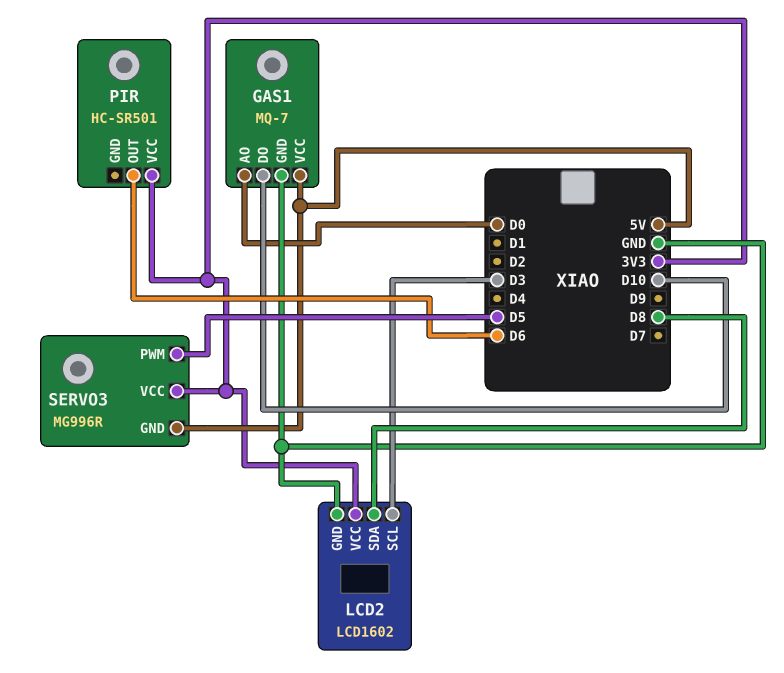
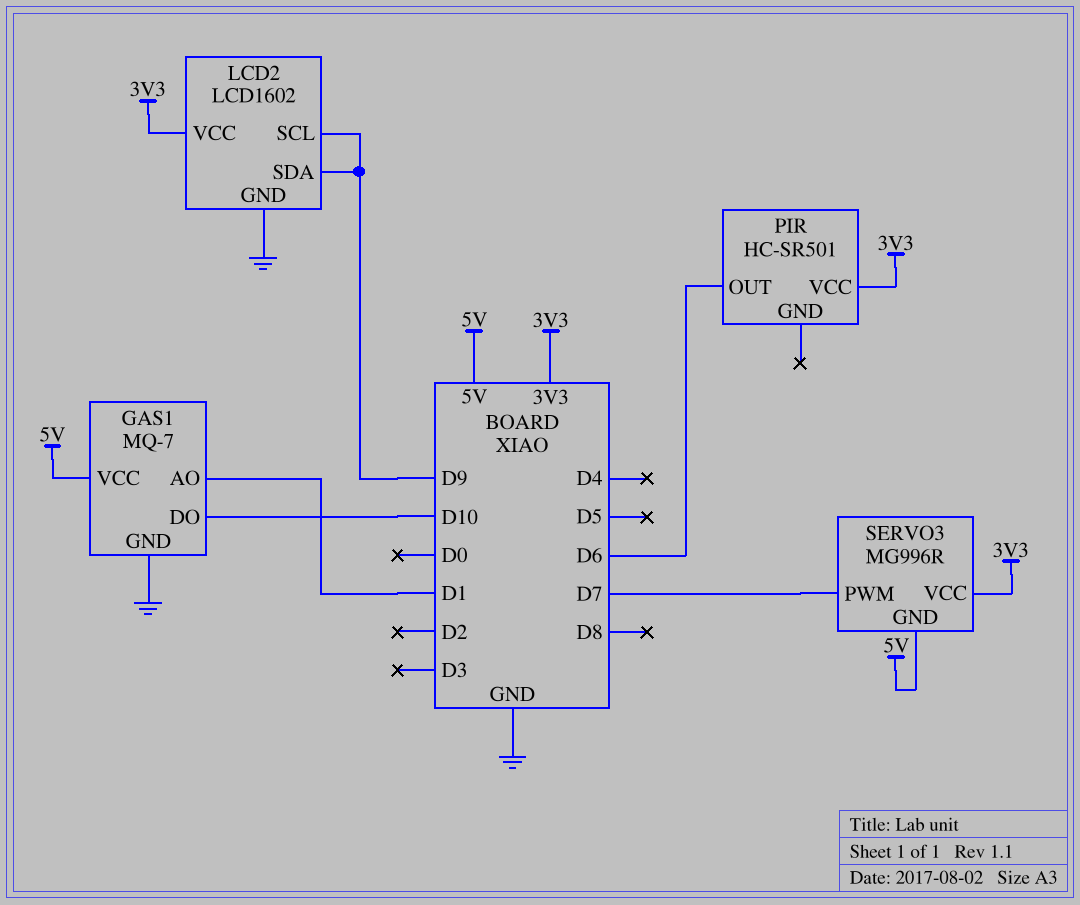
GAS1 pin AO: D0 -> D1
LCD2 pin SCL: D3 -> D9
LCD2 pin SDA: D8 -> D9
SERVO3 pin PWM: D5 -> D7

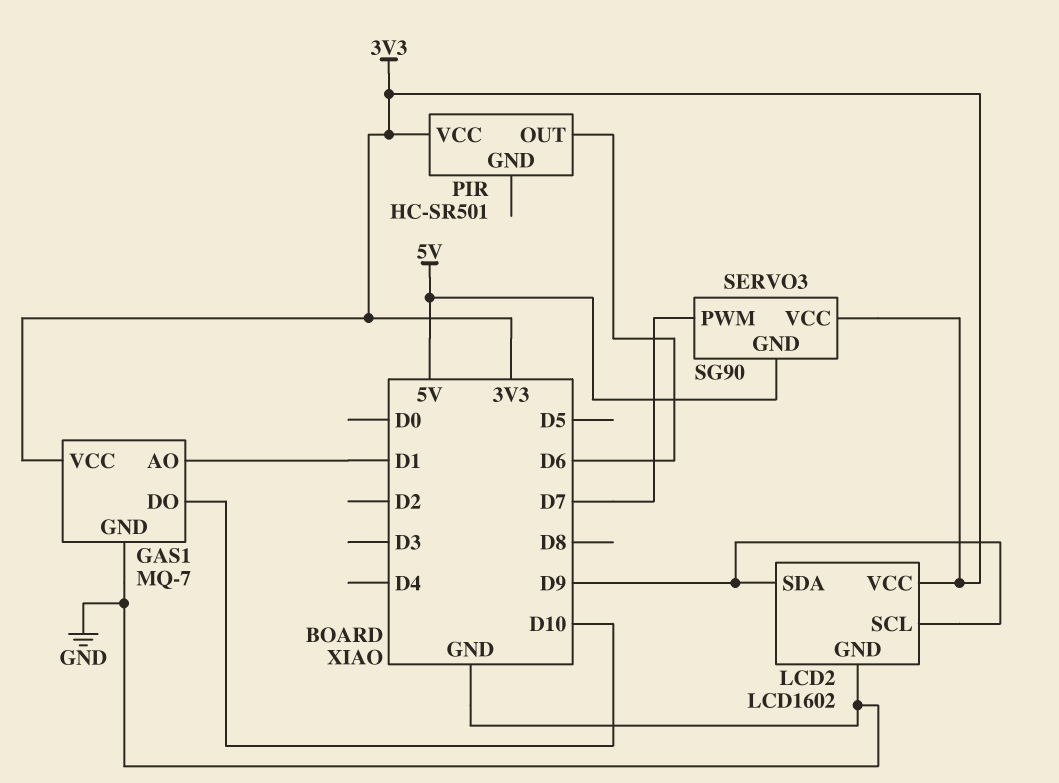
GAS1 pin VCC: 5V -> 3V3
SERVO3: MG996R -> SG90

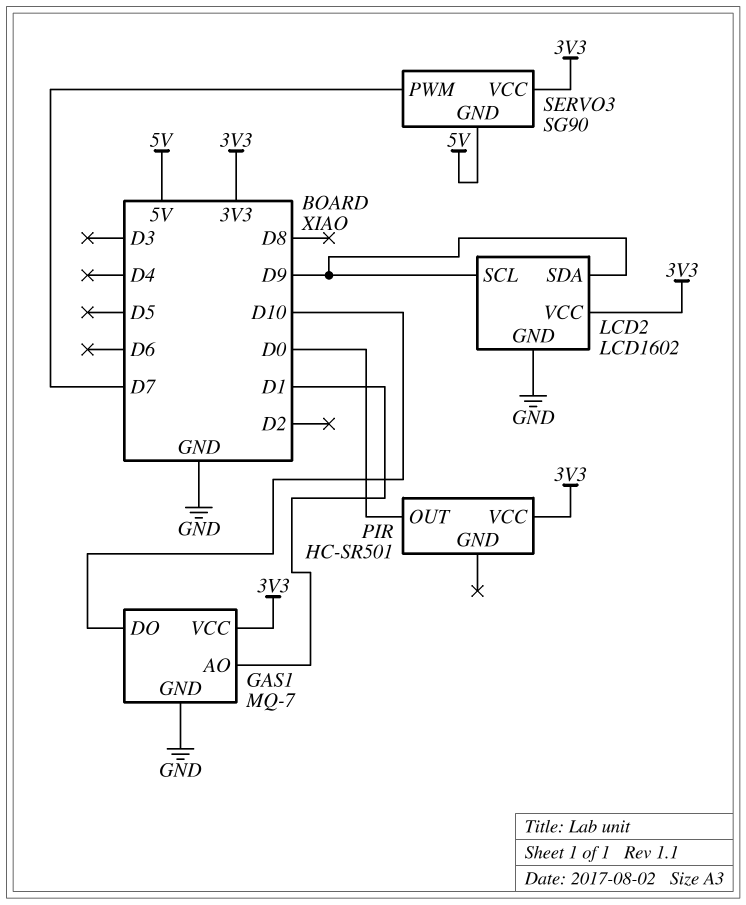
PIR pin OUT: D6 -> D0

